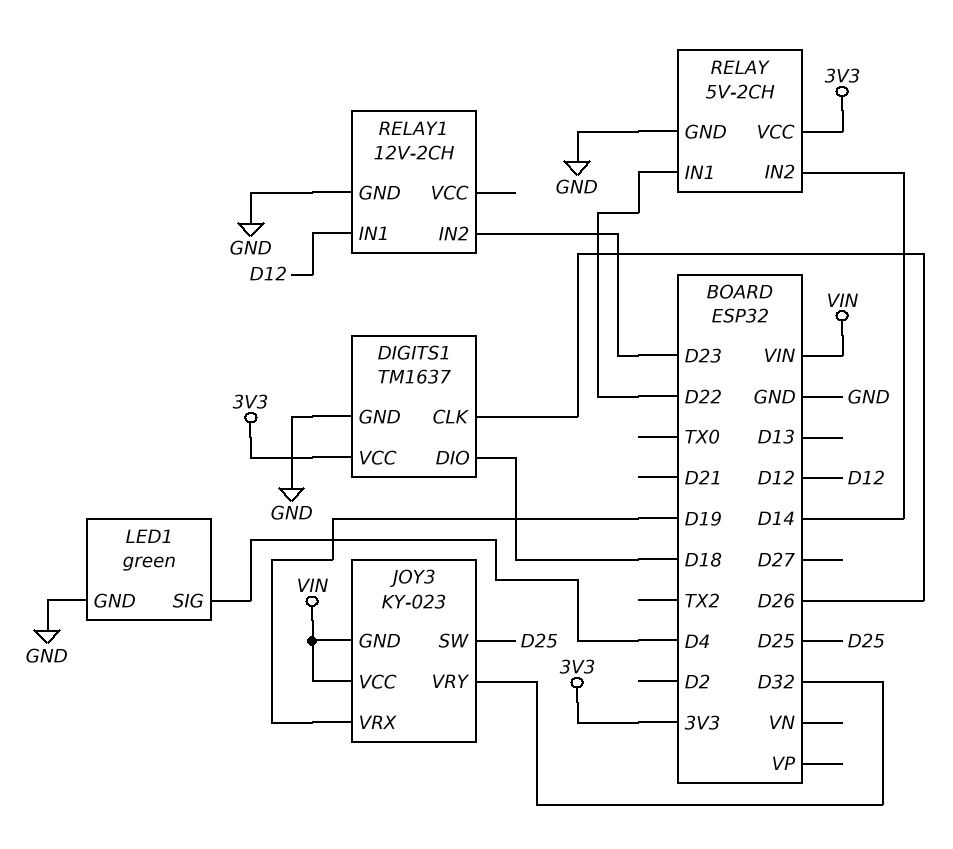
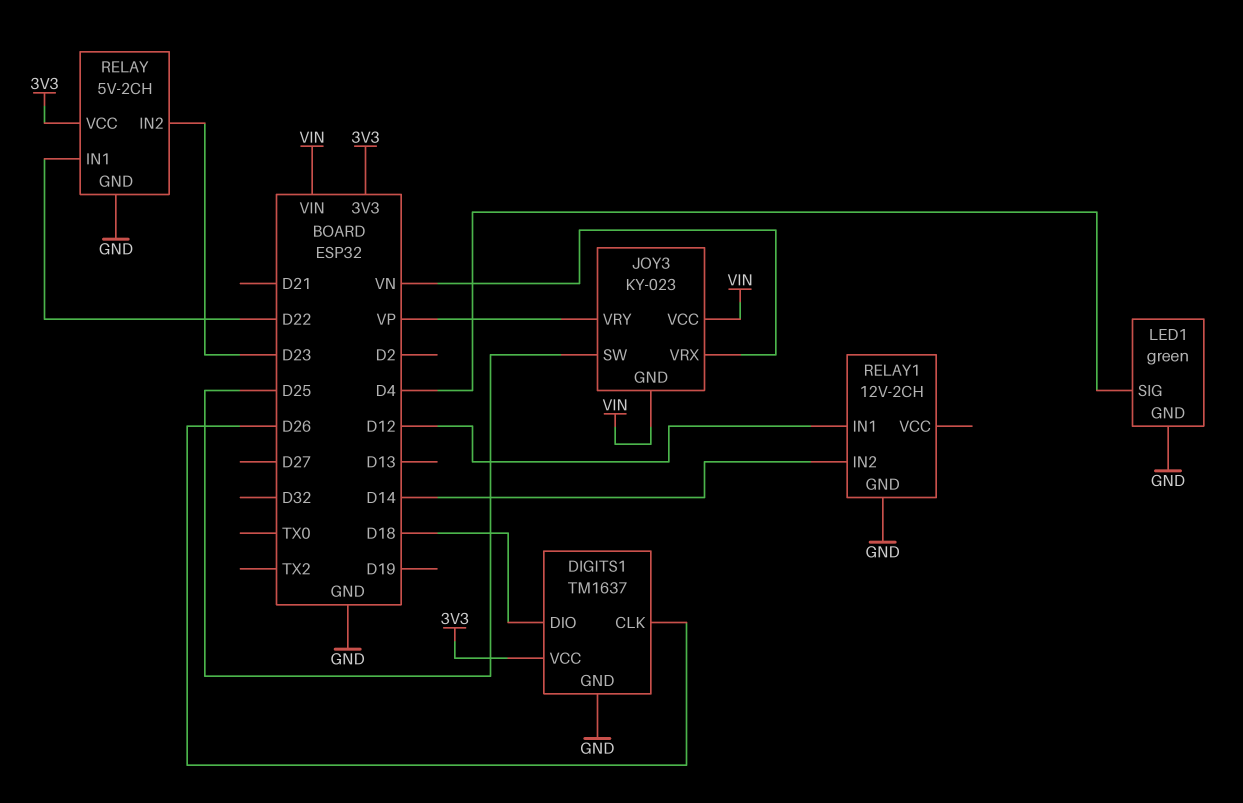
JOY3 pin VRX: D19 -> VN
JOY3 pin VRY: D32 -> VP
RELAY pin IN2: D14 -> D23
RELAY1 pin IN2: D23 -> D14

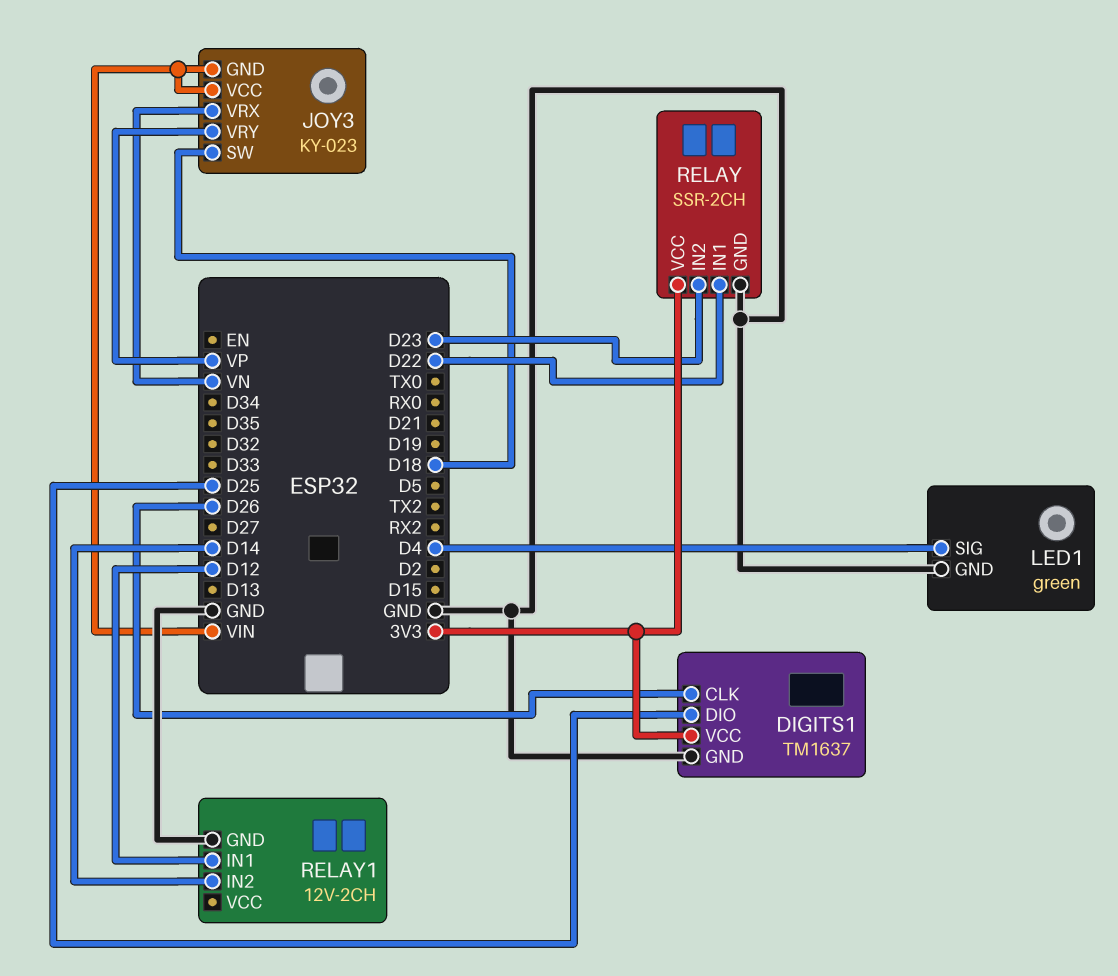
DIGITS1 pin DIO: D18 -> D25
JOY3 pin SW: D25 -> D18
RELAY: 5V-2CH -> SSR-2CH

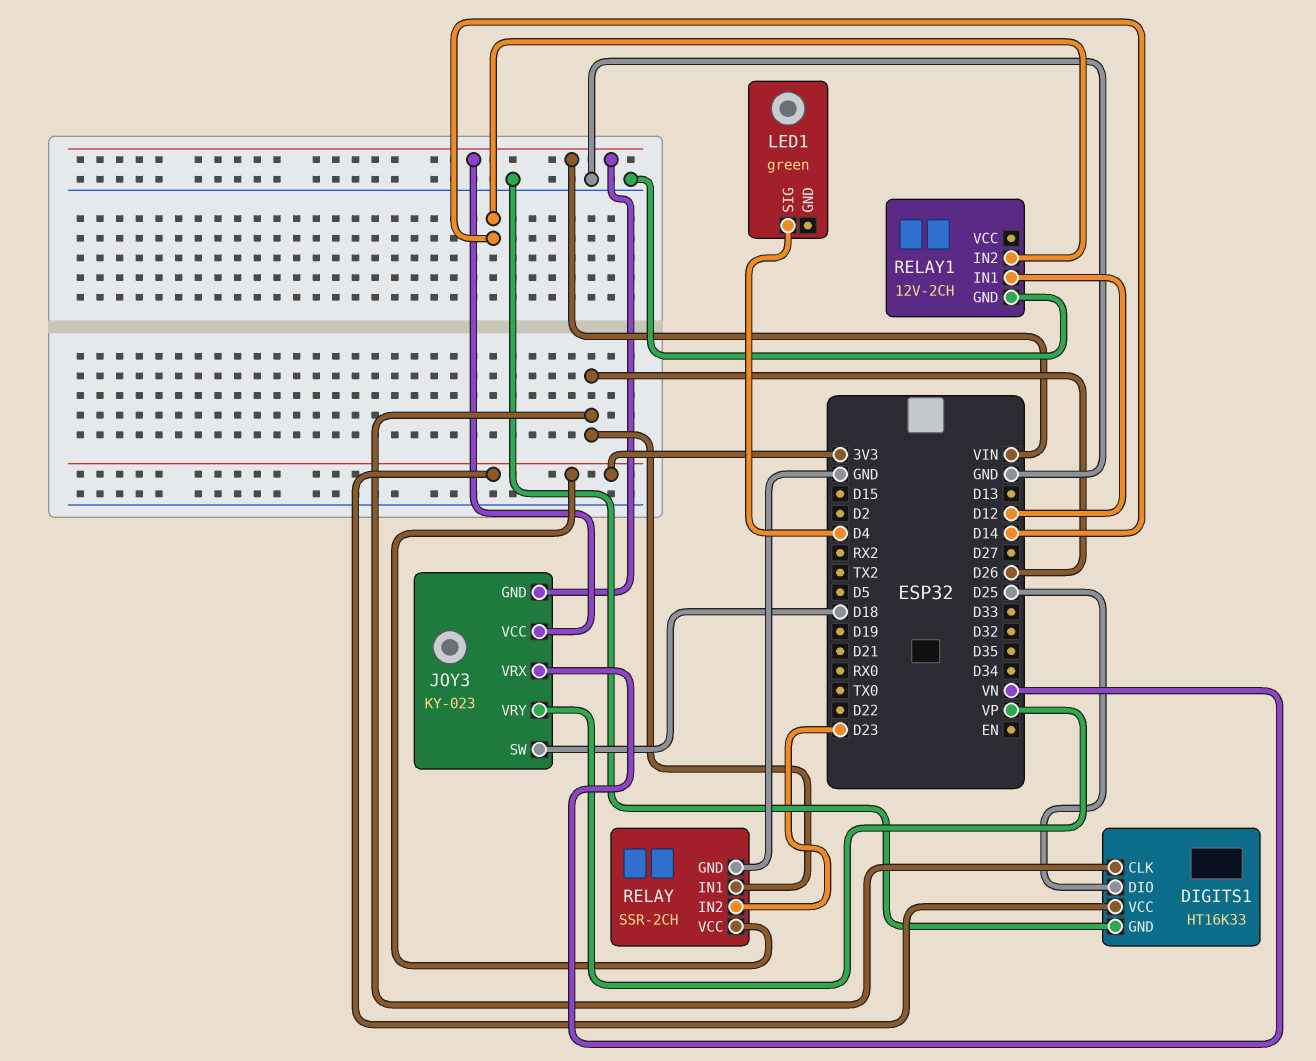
DIGITS1: TM1637 -> HT16K33
LED1 pin GND: GND -> none
RELAY pin IN1: D22 -> D26

